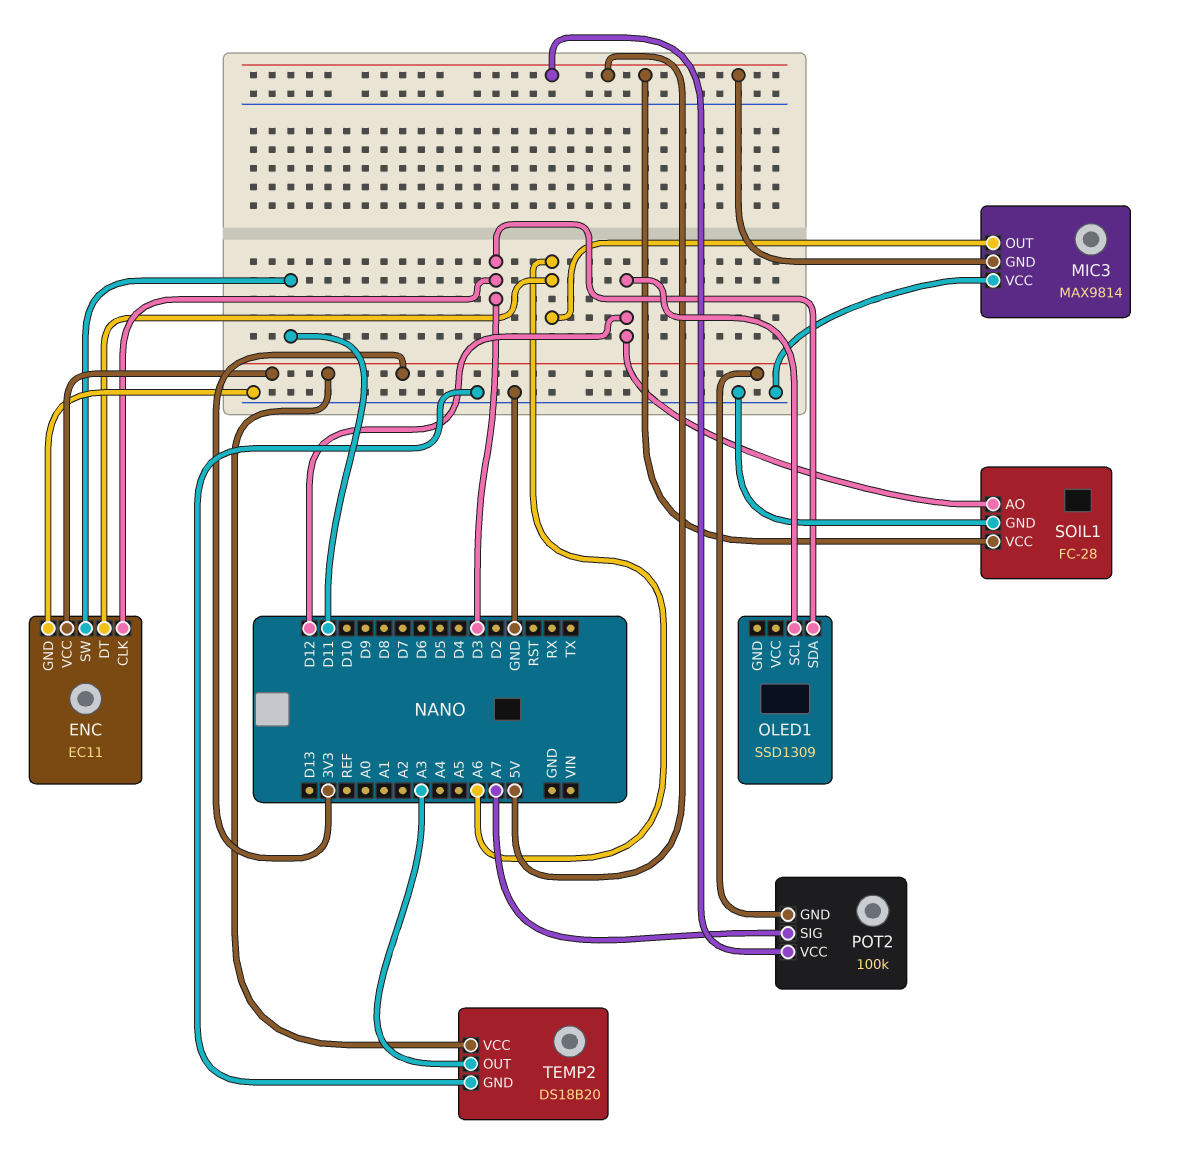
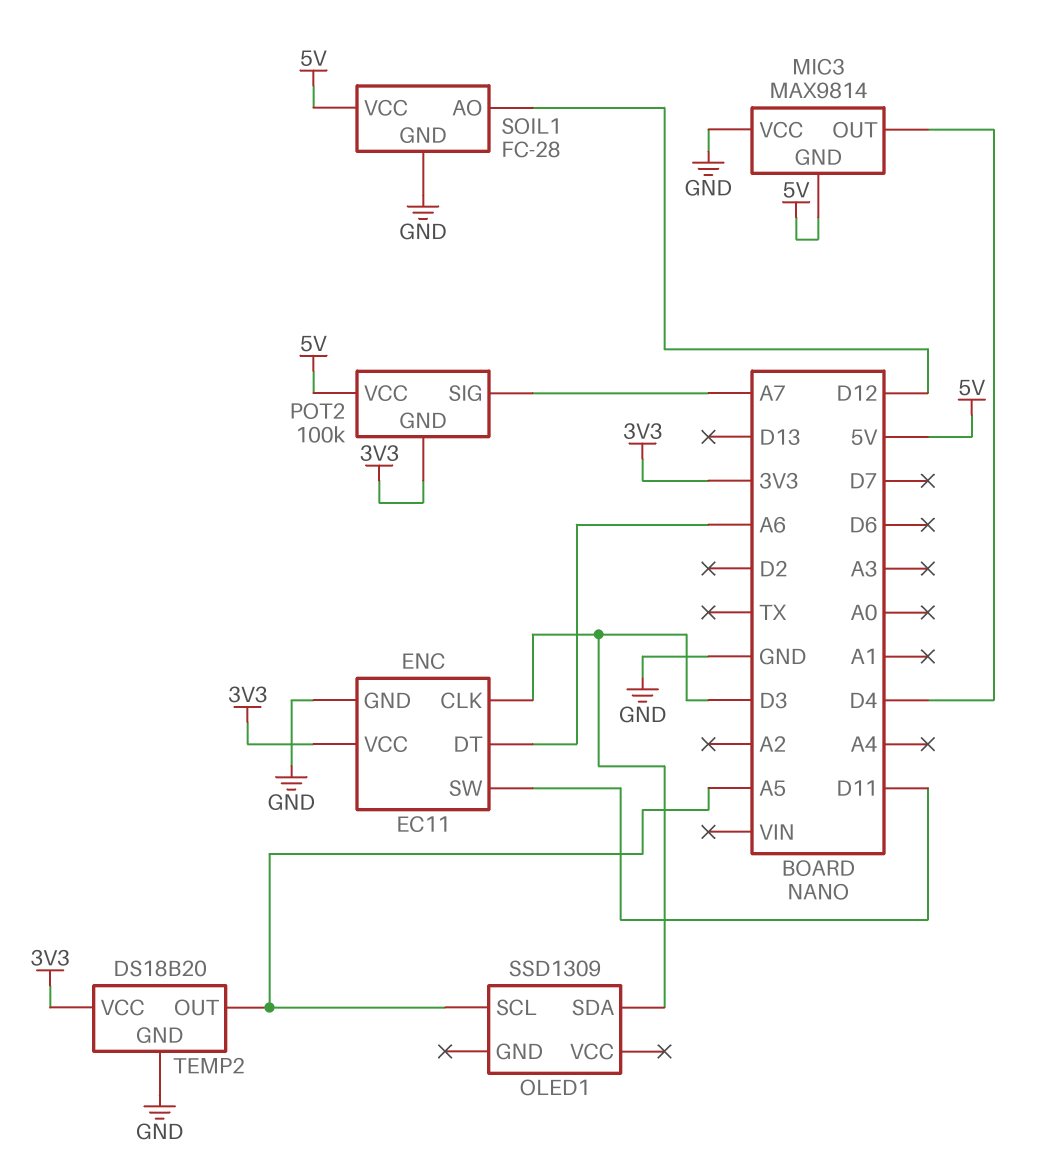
MIC3 pin OUT: A6 -> D4
OLED1 pin SCL: D12 -> A5
TEMP2 pin OUT: A3 -> A5

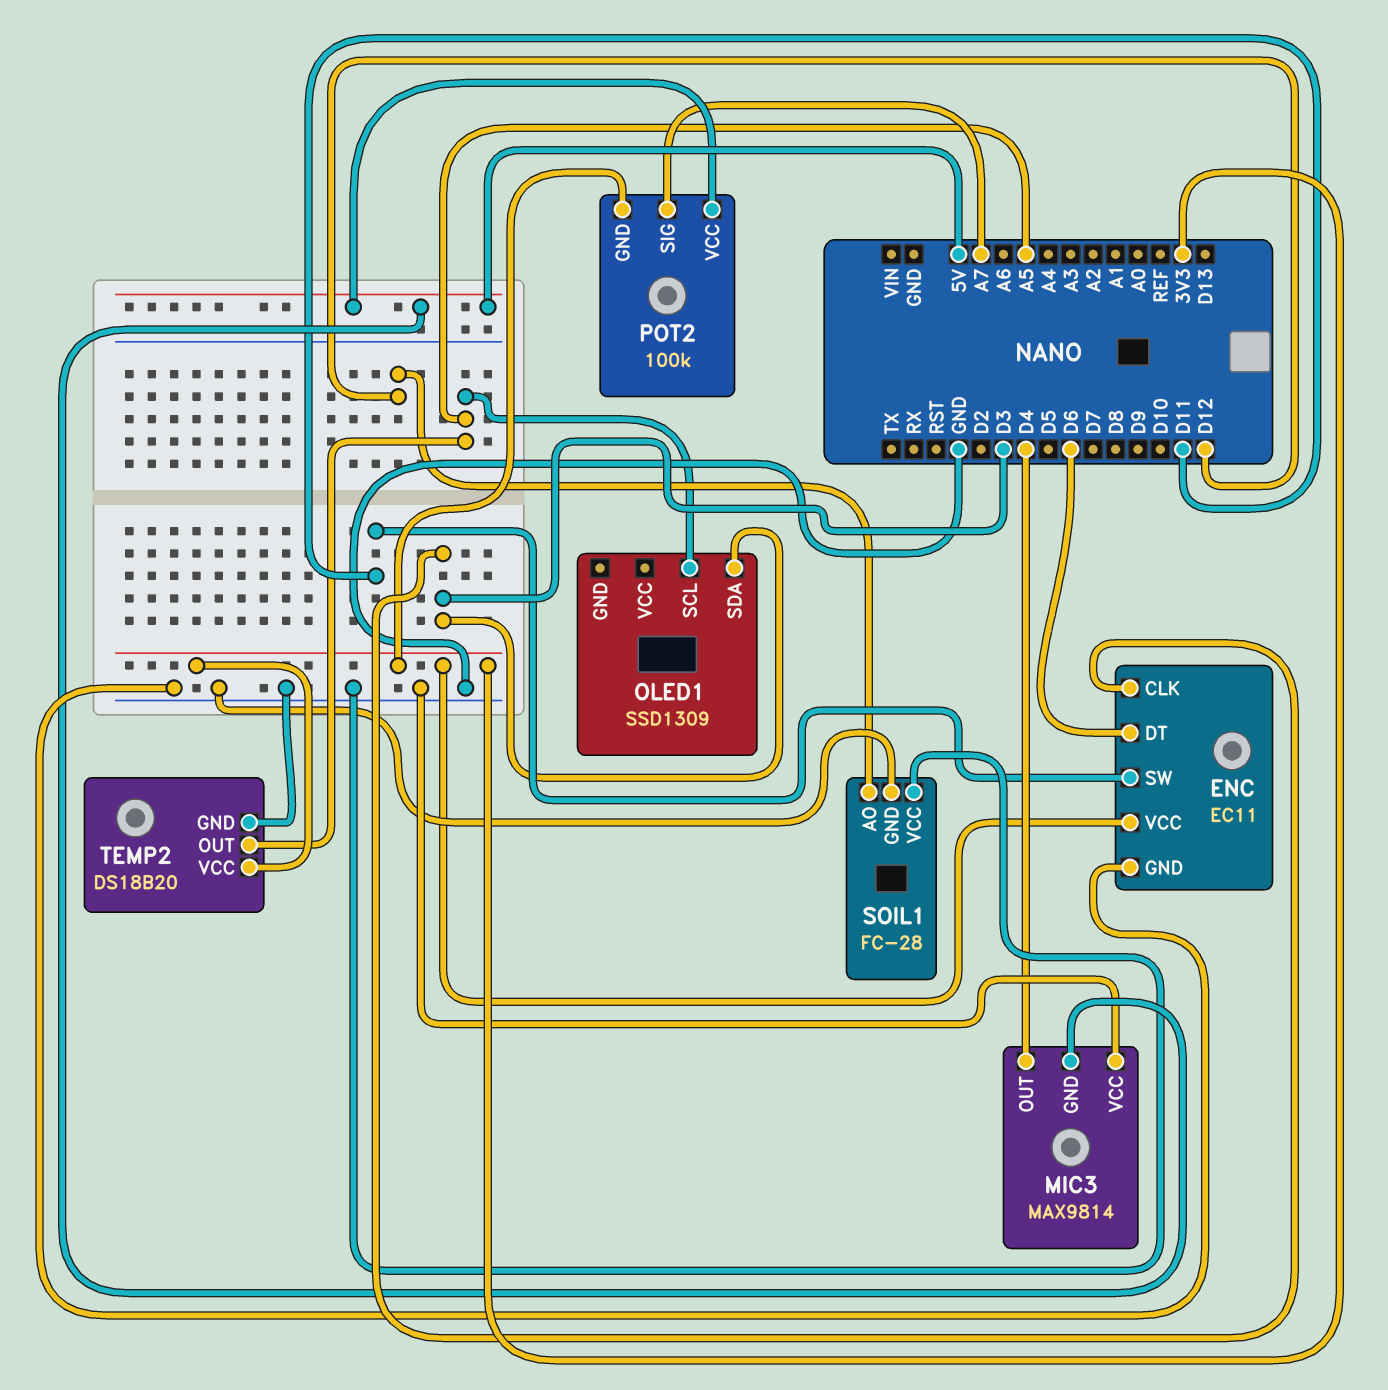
ENC pin DT: A6 -> D6
SOIL1 pin VCC: 5V -> GND

